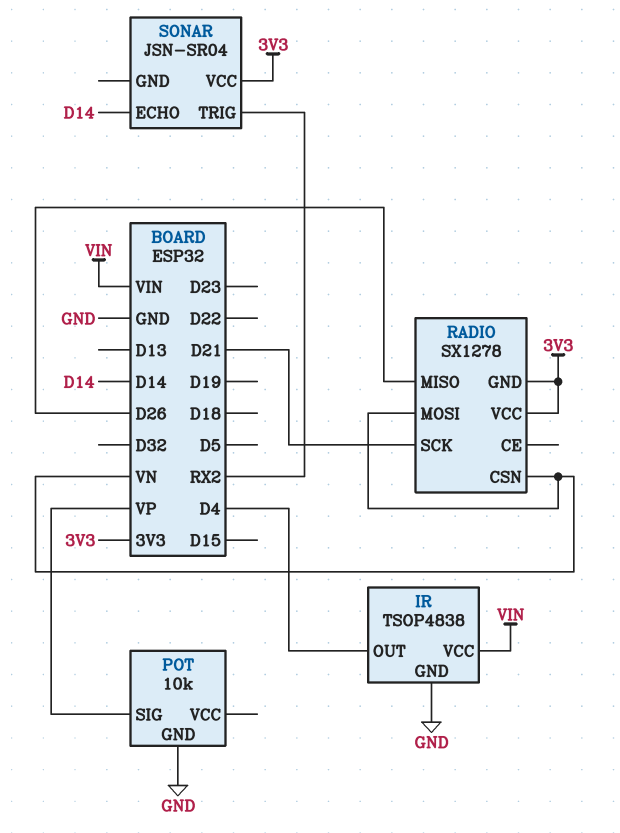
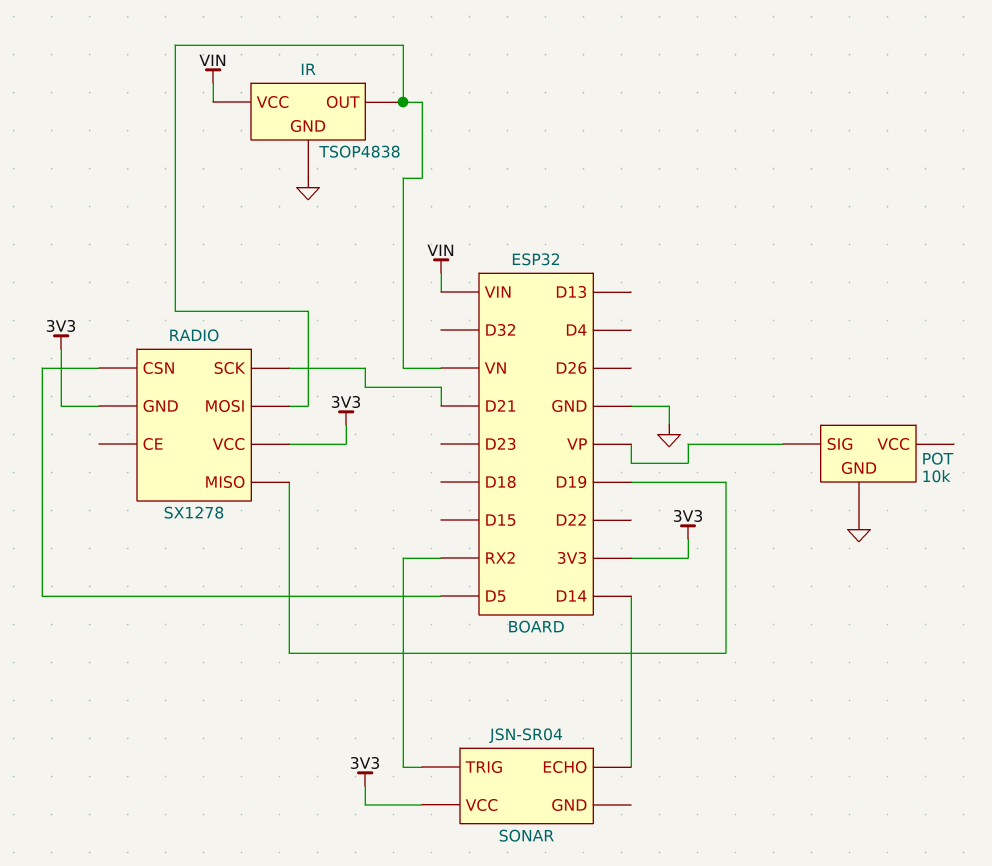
IR pin OUT: D4 -> VN
RADIO pin CSN: VN -> D5
RADIO pin MISO: D26 -> D19

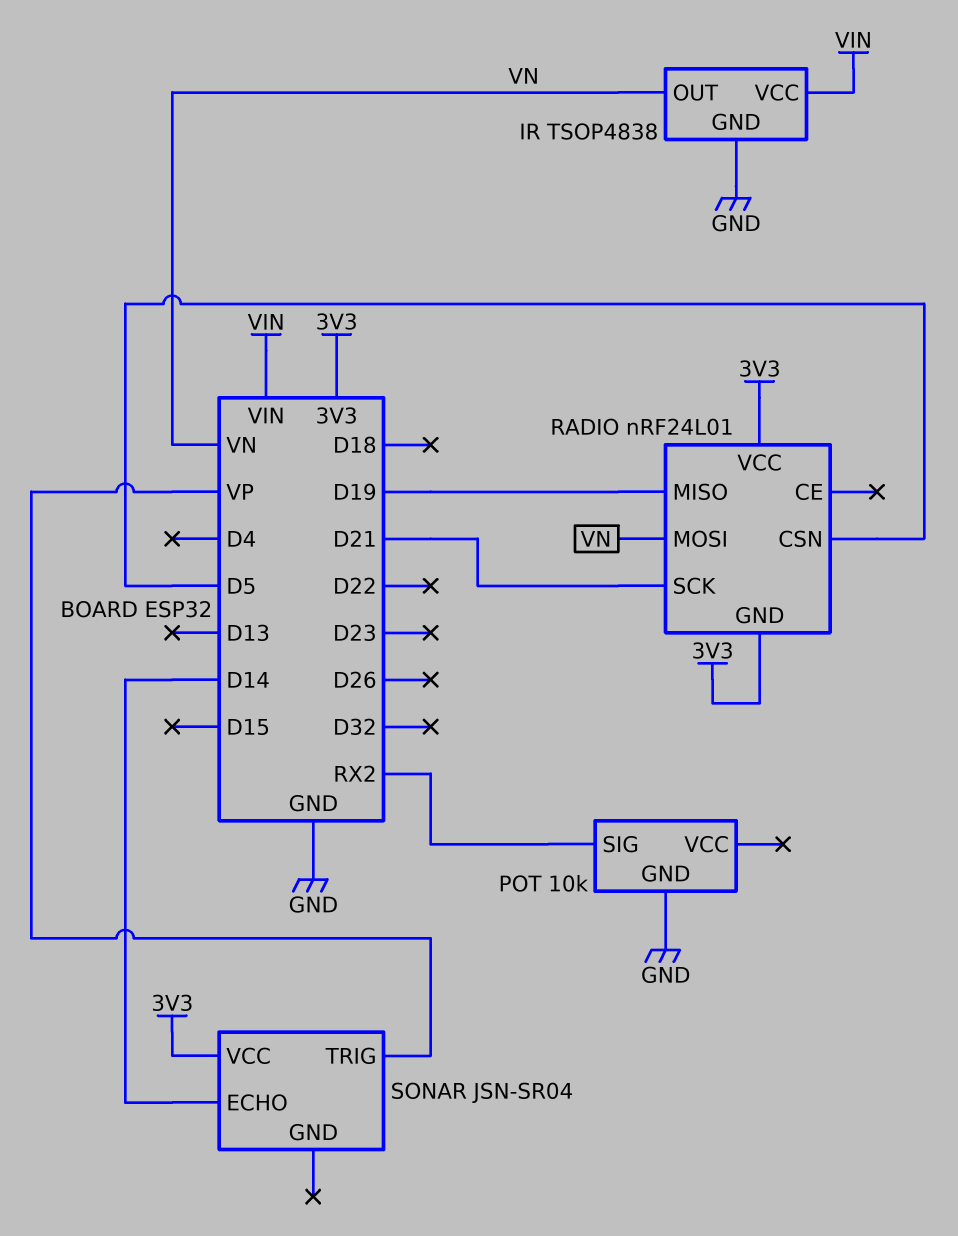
POT pin SIG: VP -> RX2
RADIO: SX1278 -> nRF24L01
SONAR pin TRIG: RX2 -> VP

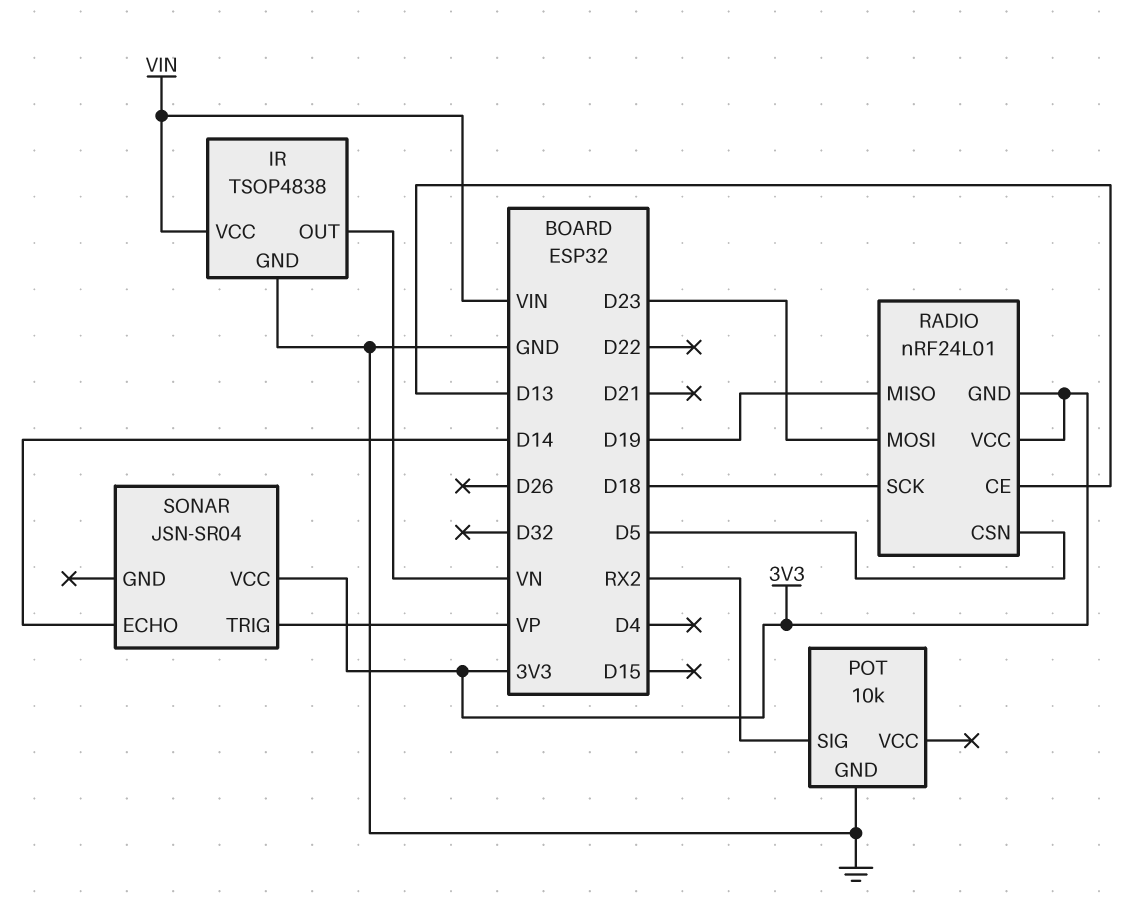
RADIO pin CE: none -> D13
RADIO pin MOSI: VN -> D23
RADIO pin SCK: D21 -> D18

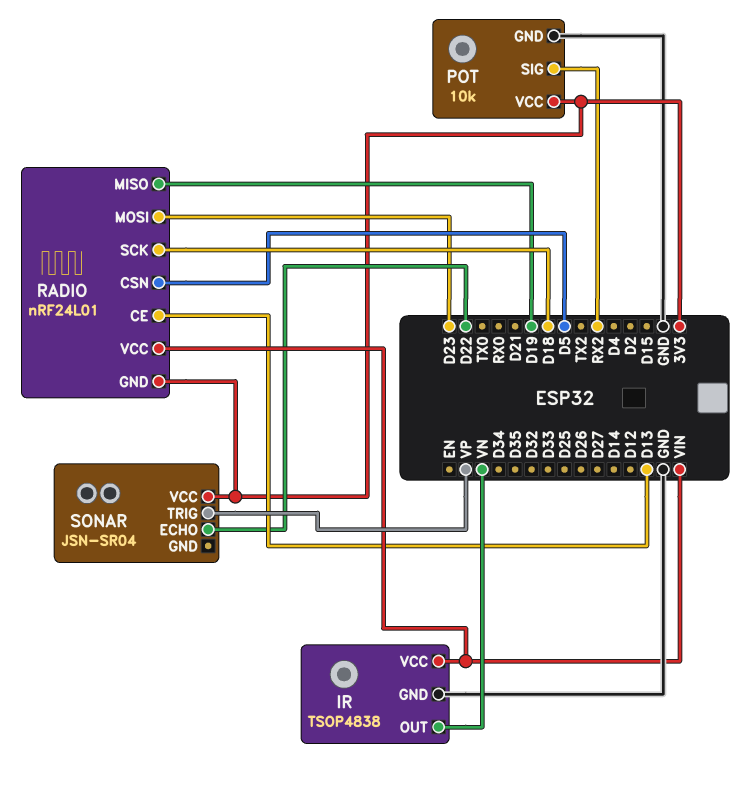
POT pin VCC: none -> 3V3
RADIO pin VCC: 3V3 -> VIN
SONAR pin ECHO: D14 -> D22

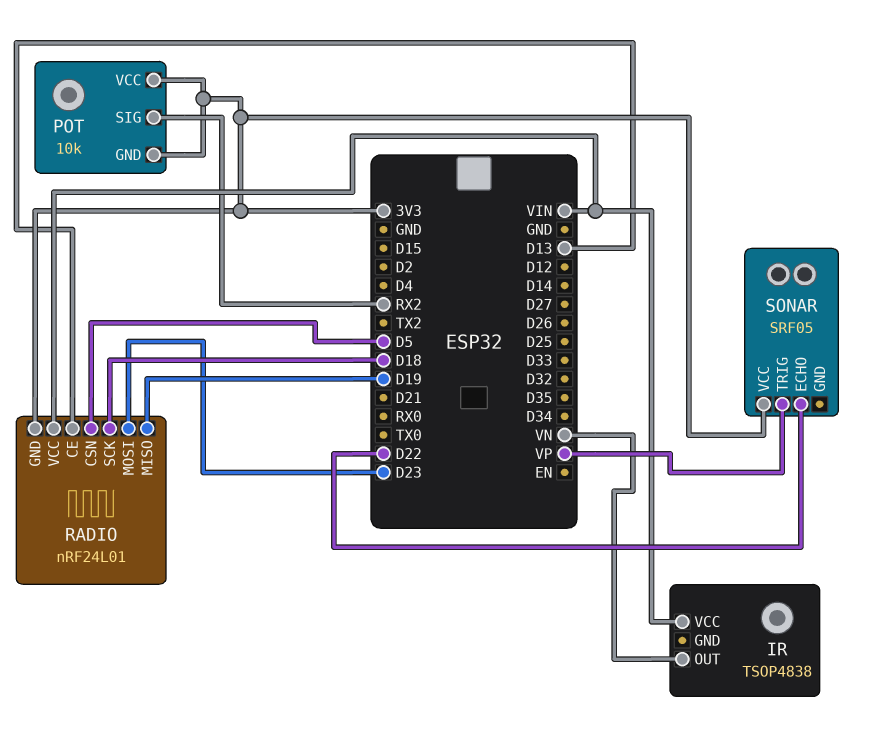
IR pin GND: GND -> none
POT pin GND: GND -> 3V3
SONAR: JSN-SR04 -> SRF05

